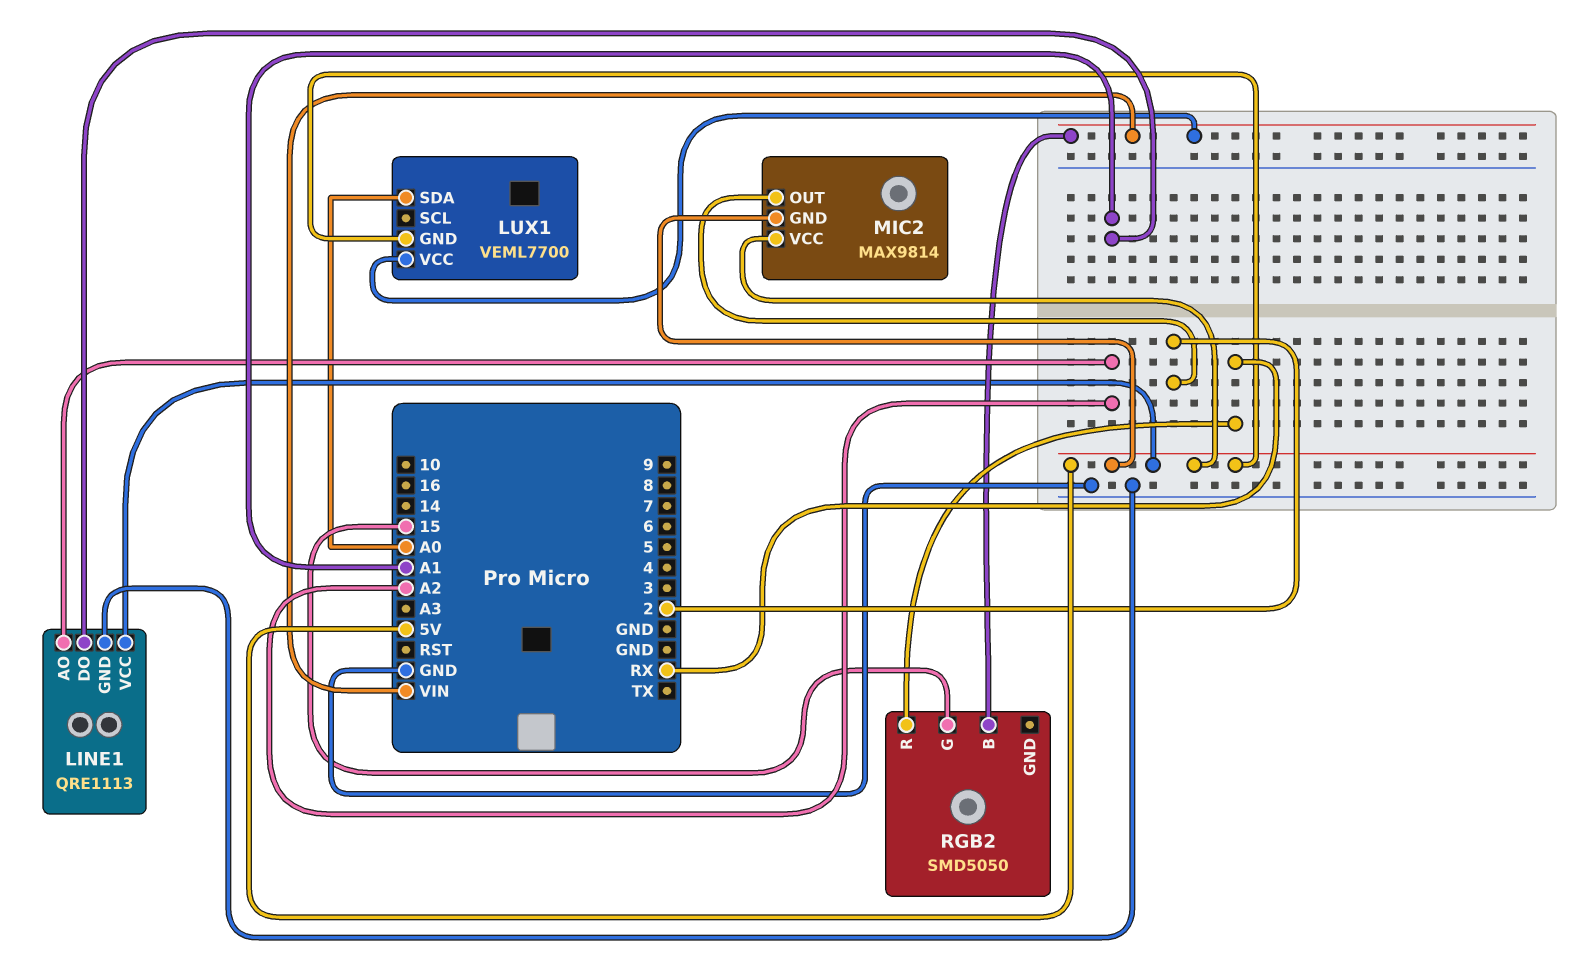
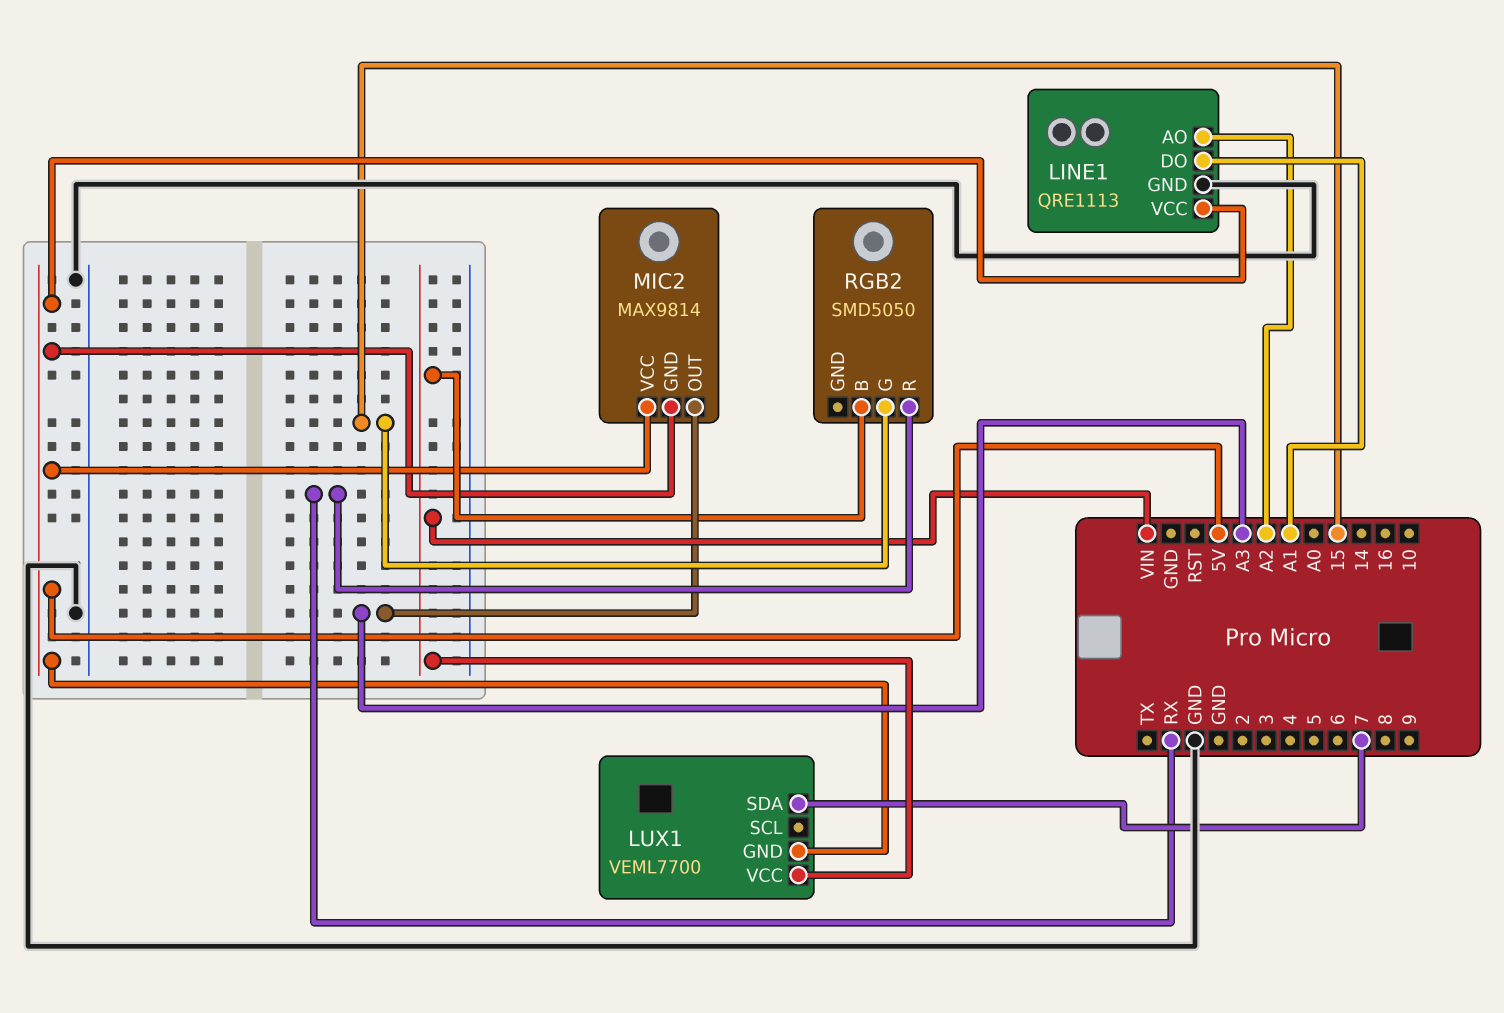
LUX1 pin SDA: A0 -> 7
MIC2 pin OUT: 2 -> A3

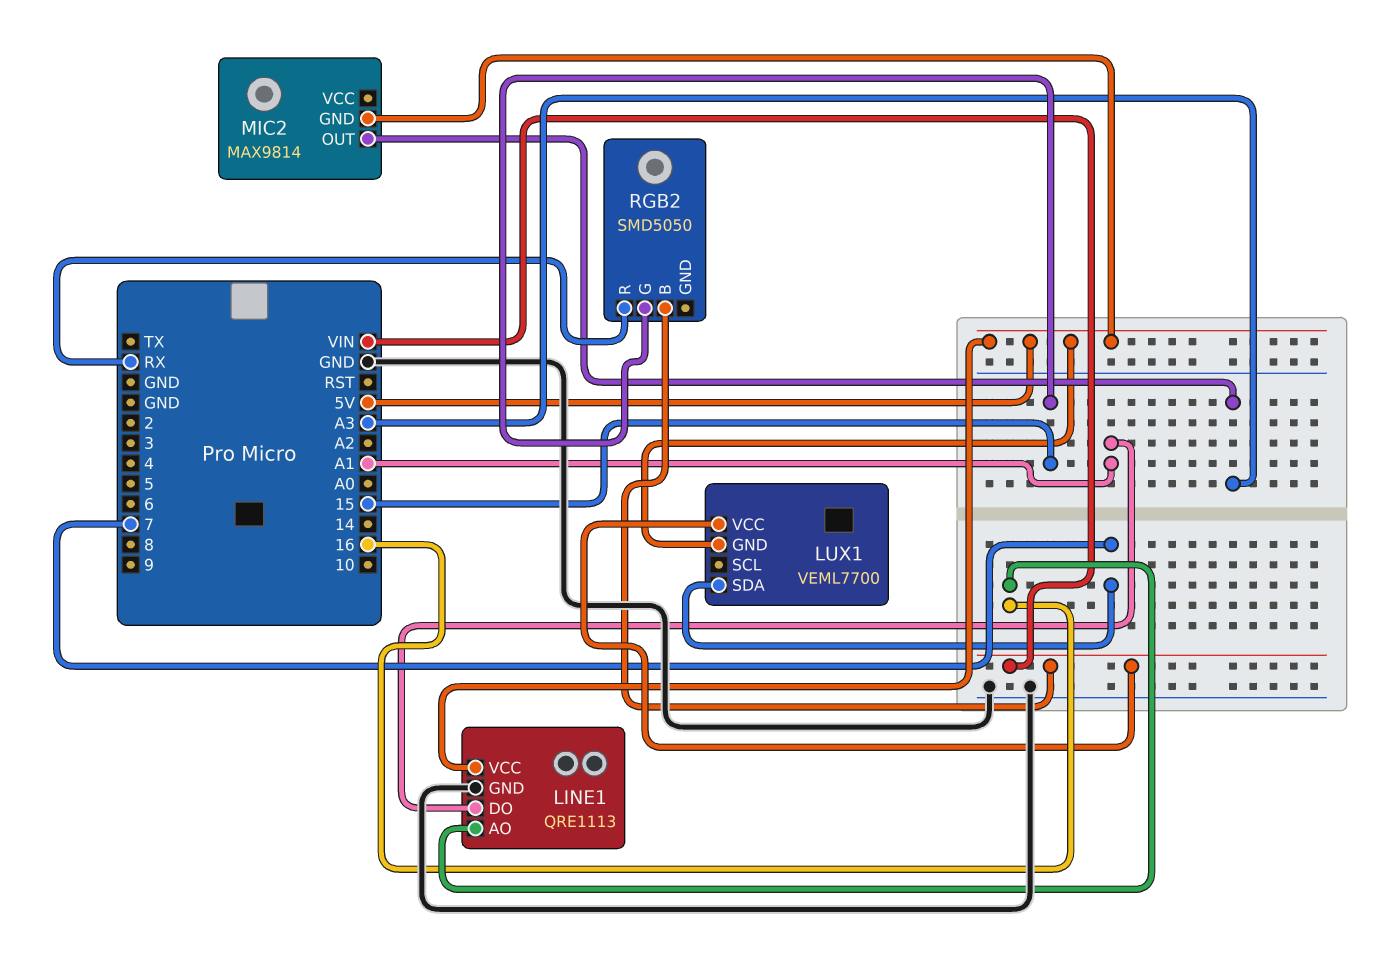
LINE1 pin AO: A2 -> 16
MIC2 pin VCC: 5V -> none

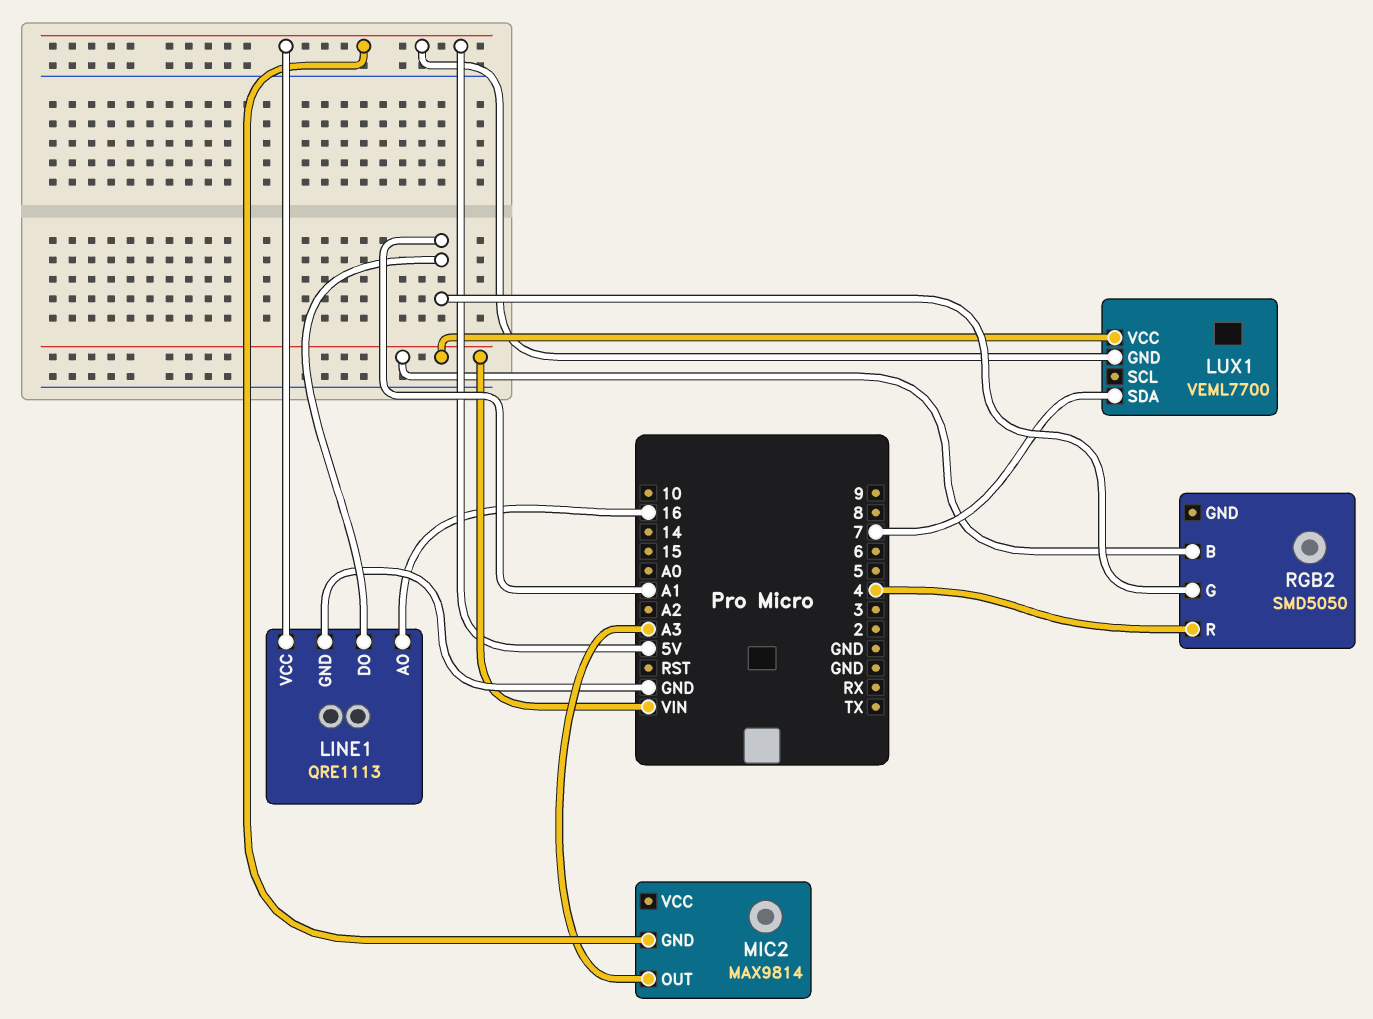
RGB2 pin G: 15 -> A1
RGB2 pin R: RX -> 4

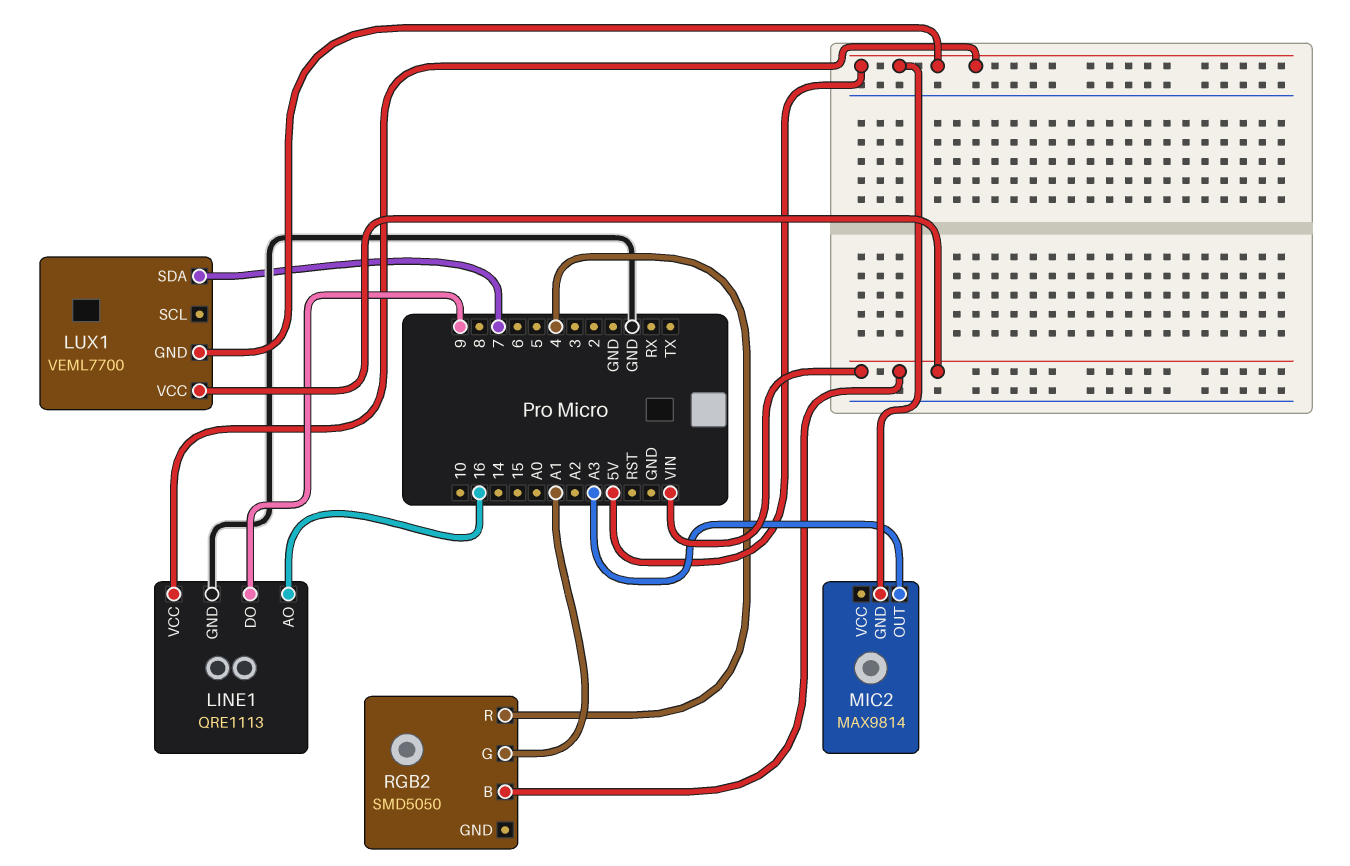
LINE1 pin DO: A1 -> 9

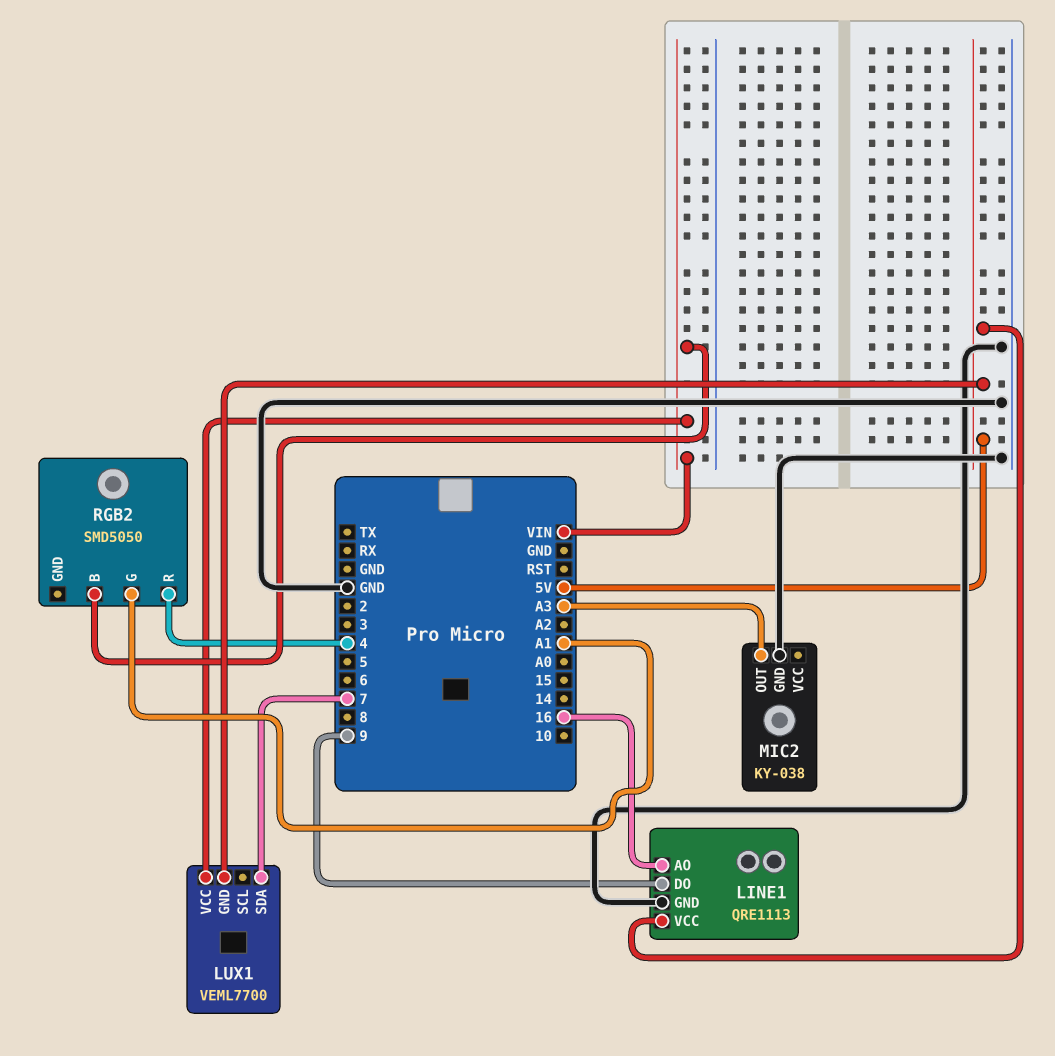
MIC2: MAX9814 -> KY-038
MIC2 pin GND: 5V -> GND

